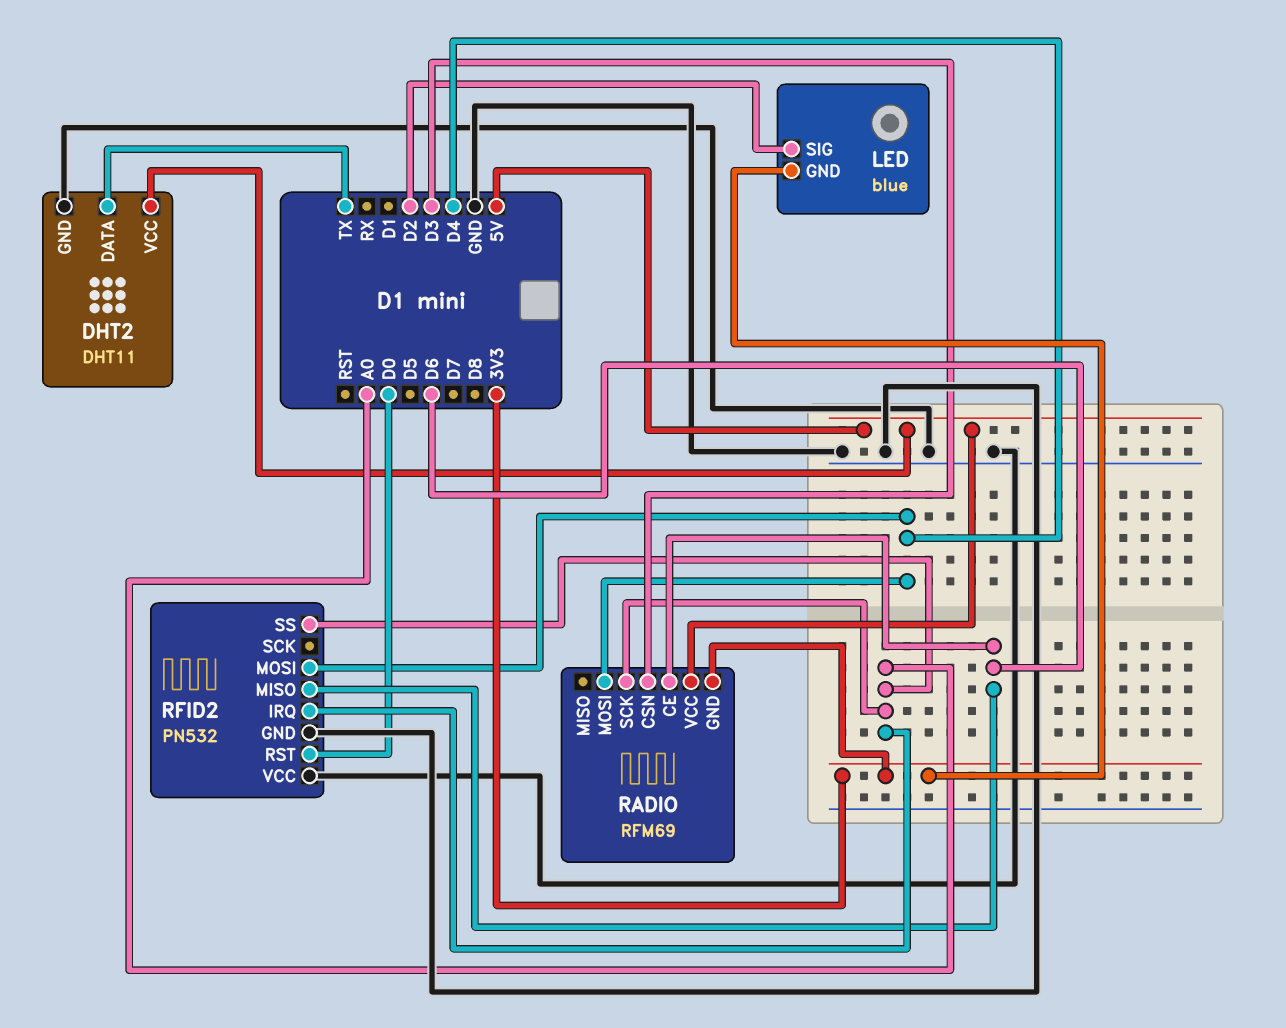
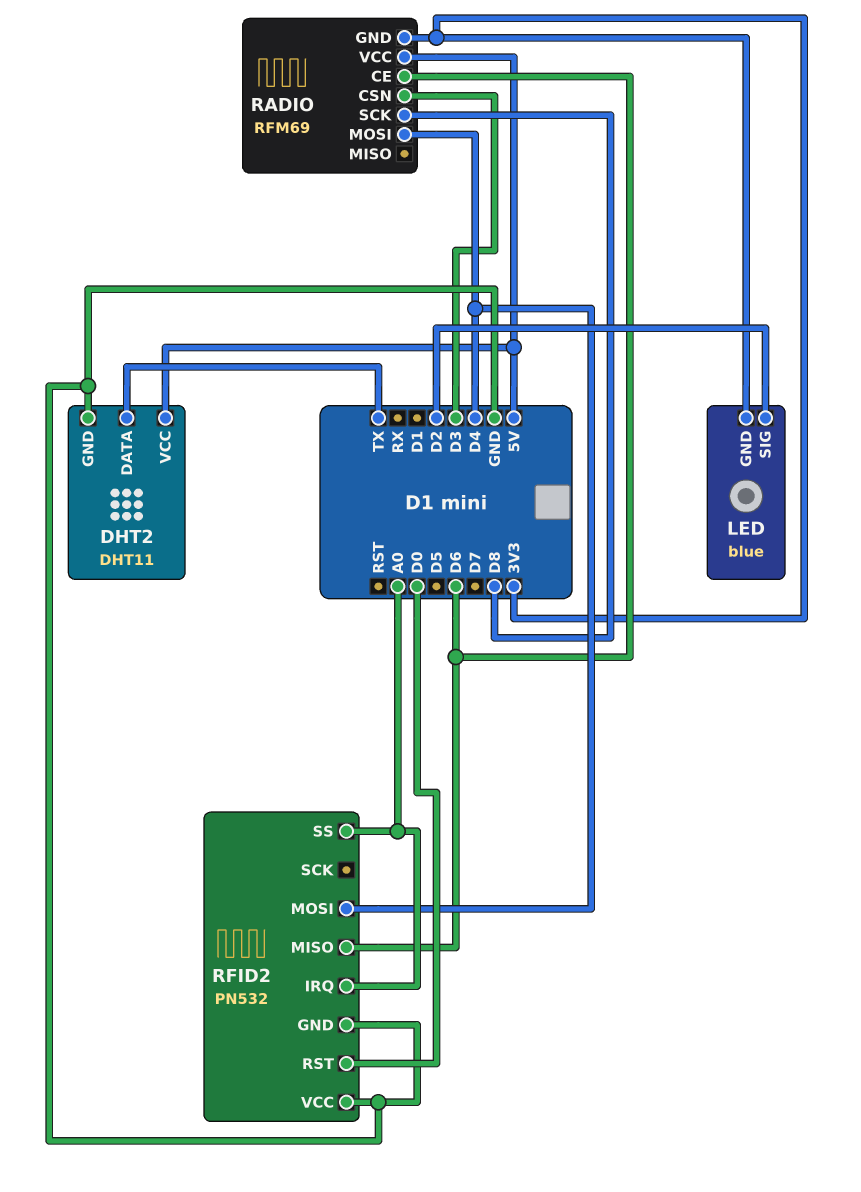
RADIO pin SCK: A0 -> D8

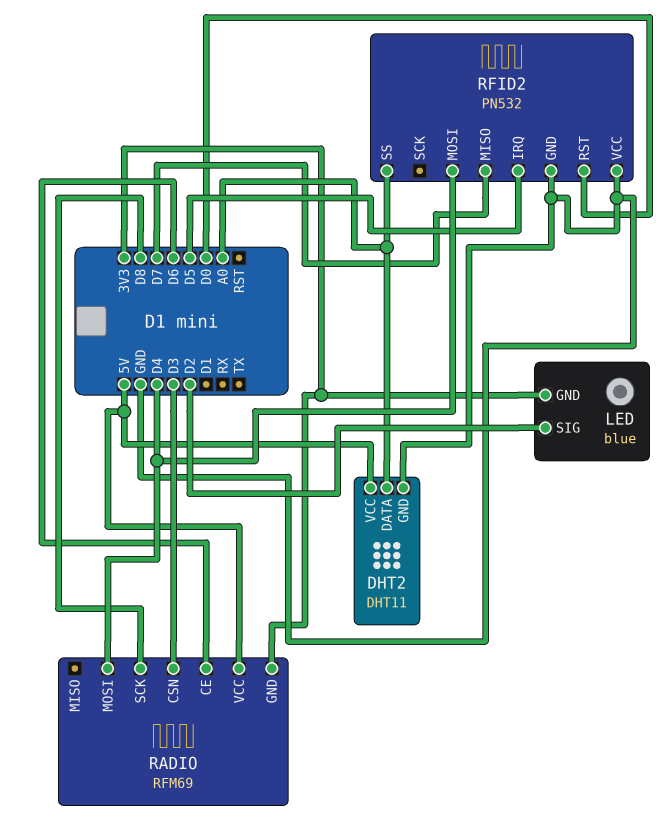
DHT2 pin DATA: TX -> A0
RFID2 pin IRQ: A0 -> D5
RFID2 pin MISO: D6 -> D7

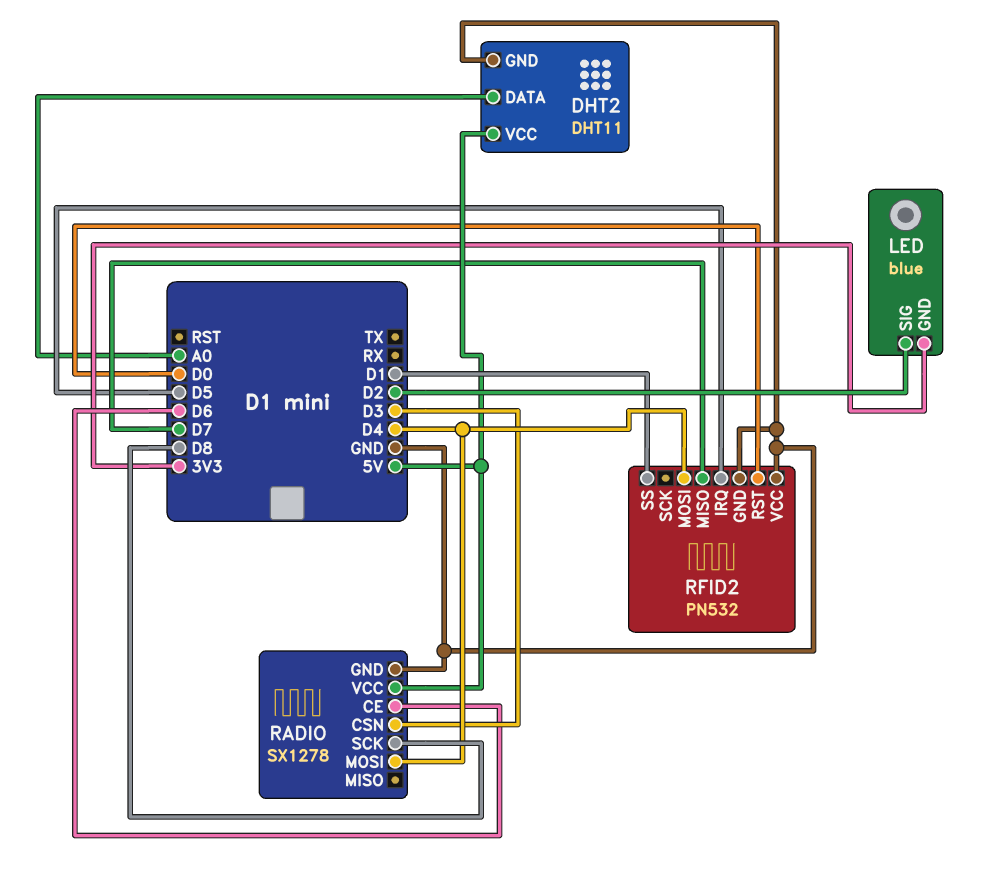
RADIO: RFM69 -> SX1278
RADIO pin GND: 3V3 -> GND
RFID2 pin SS: A0 -> D1

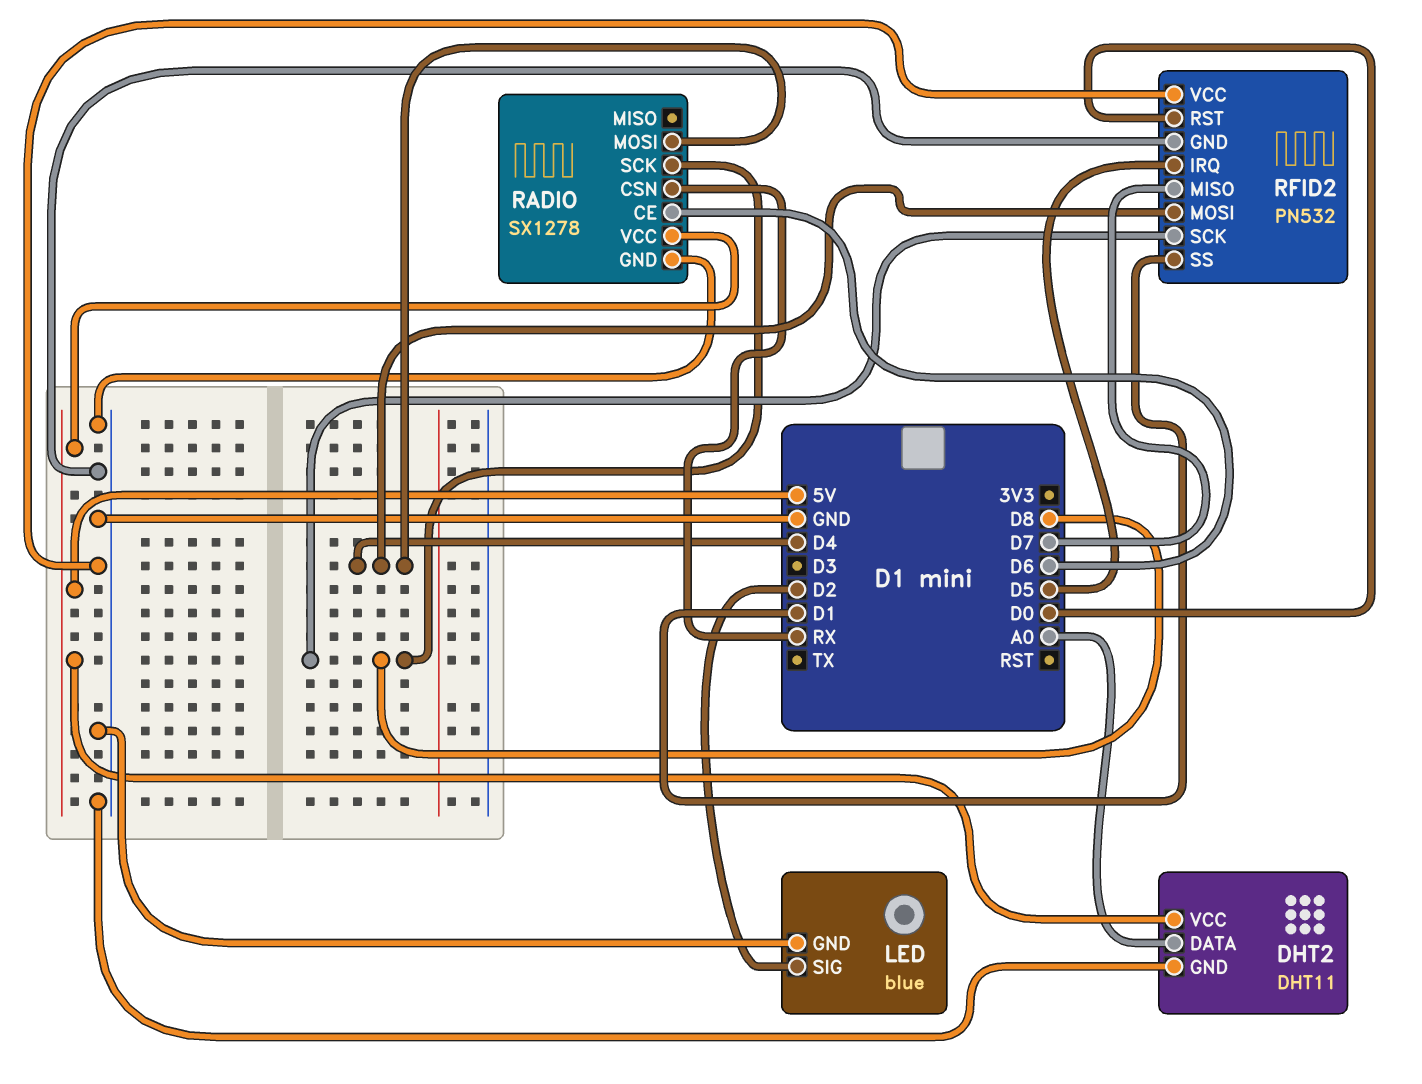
LED pin GND: 3V3 -> GND
RADIO pin CSN: D3 -> RX
RFID2 pin SCK: none -> D8

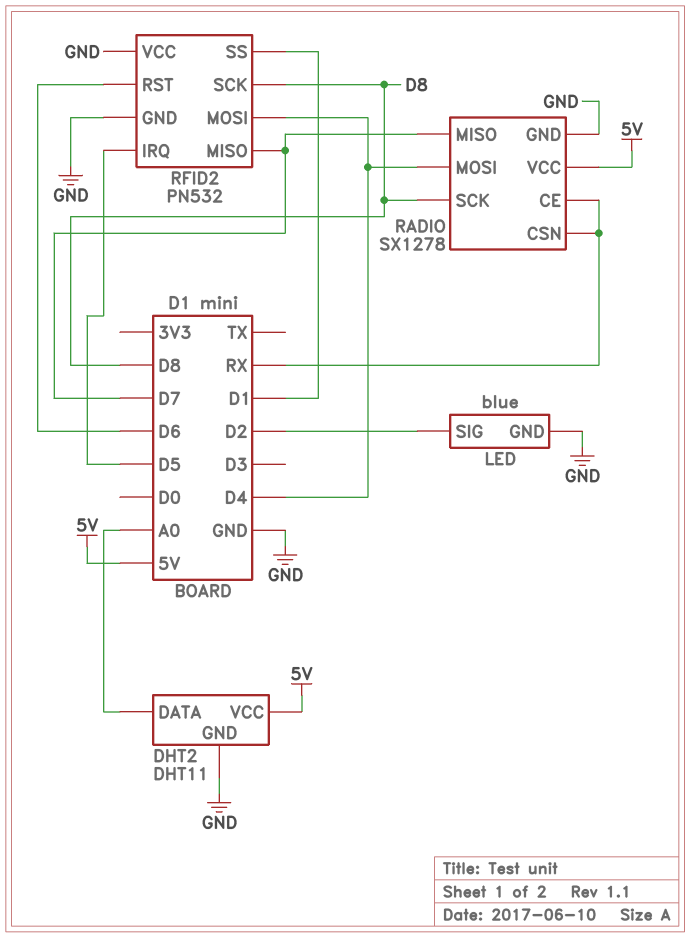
RADIO pin CE: D6 -> RX
RADIO pin MISO: none -> D7
RFID2 pin RST: D0 -> D6

